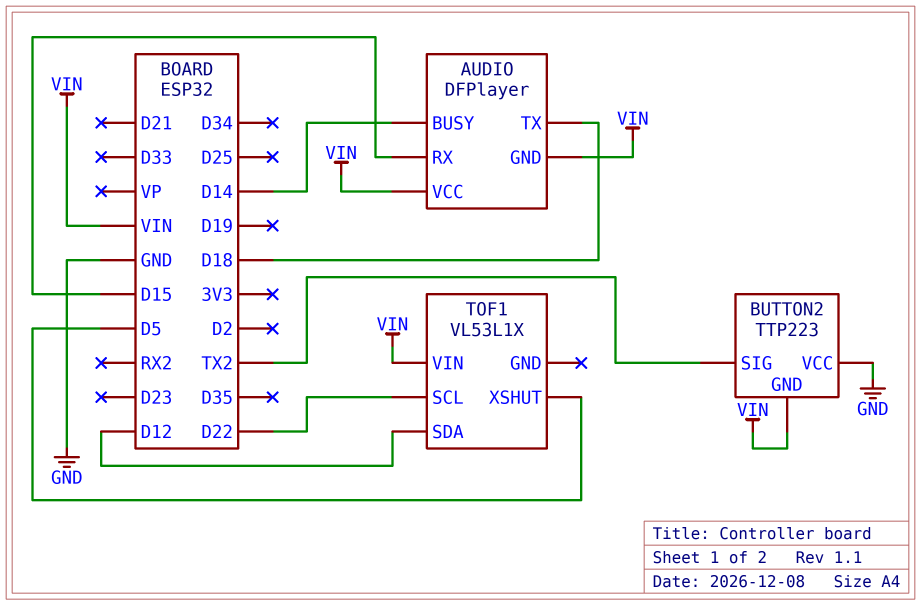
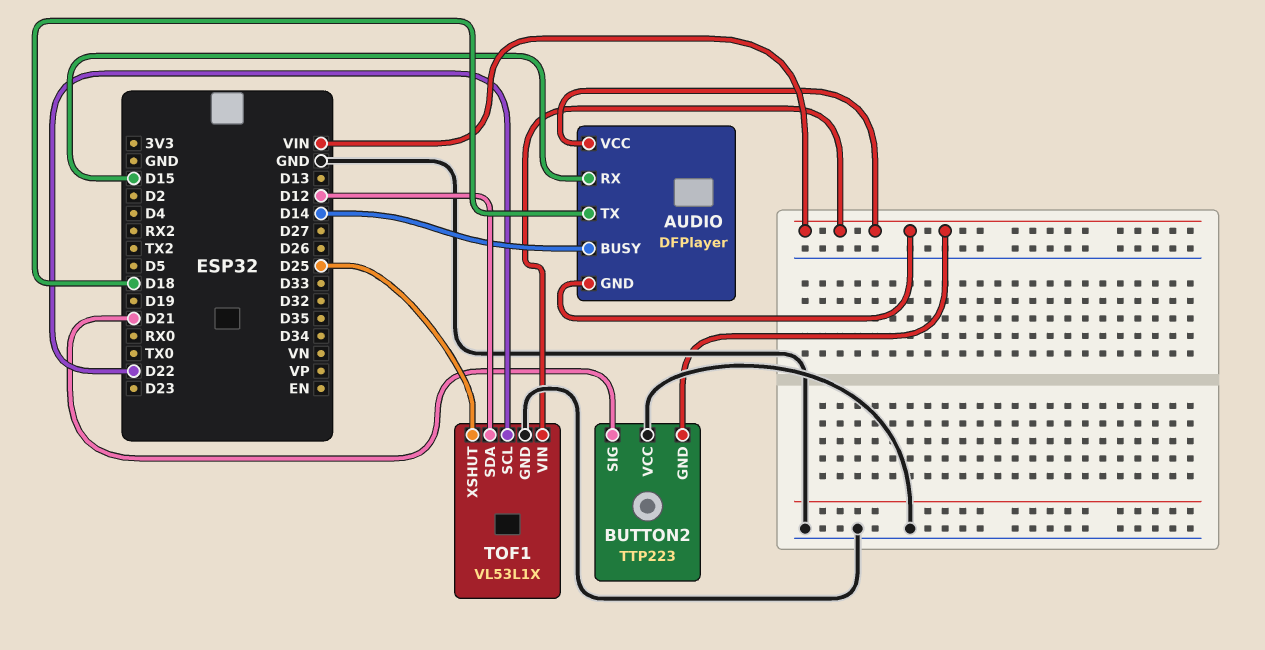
BUTTON2 pin SIG: TX2 -> D21
TOF1 pin GND: none -> GND
TOF1 pin XSHUT: D5 -> D25

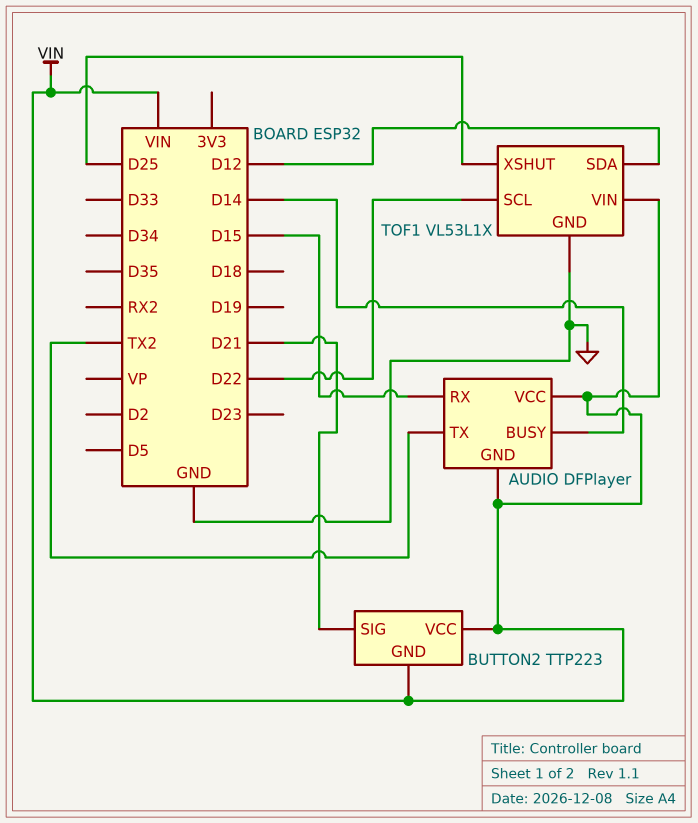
AUDIO pin TX: D18 -> TX2
BUTTON2 pin VCC: GND -> VIN

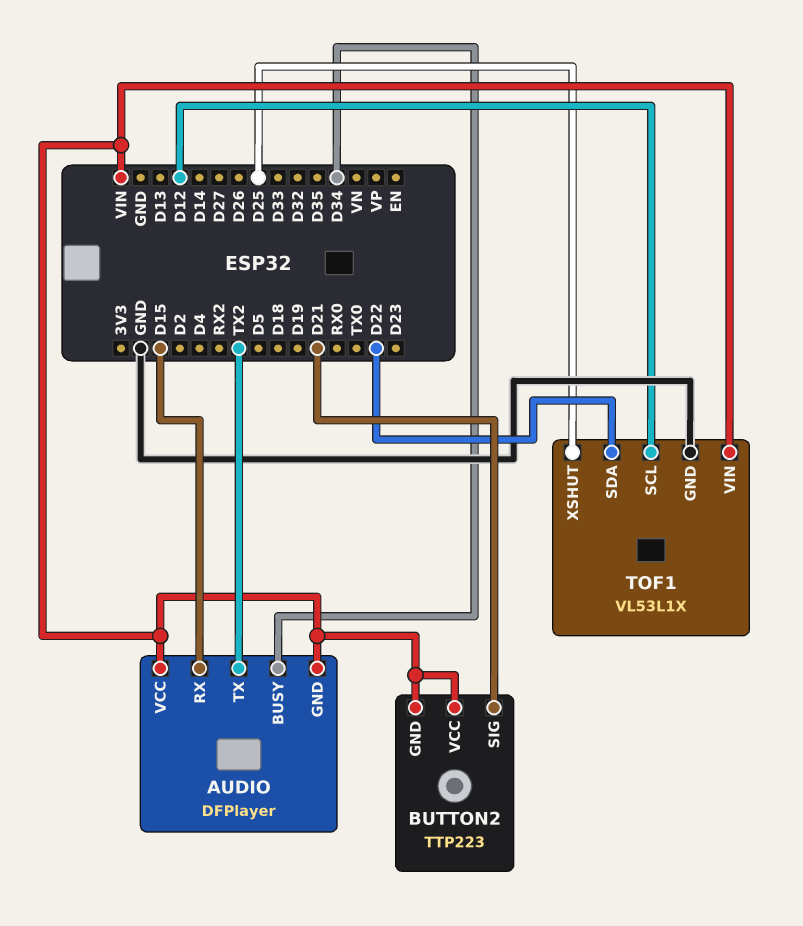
AUDIO pin BUSY: D14 -> D34
TOF1 pin SCL: D22 -> D12
TOF1 pin SDA: D12 -> D22

